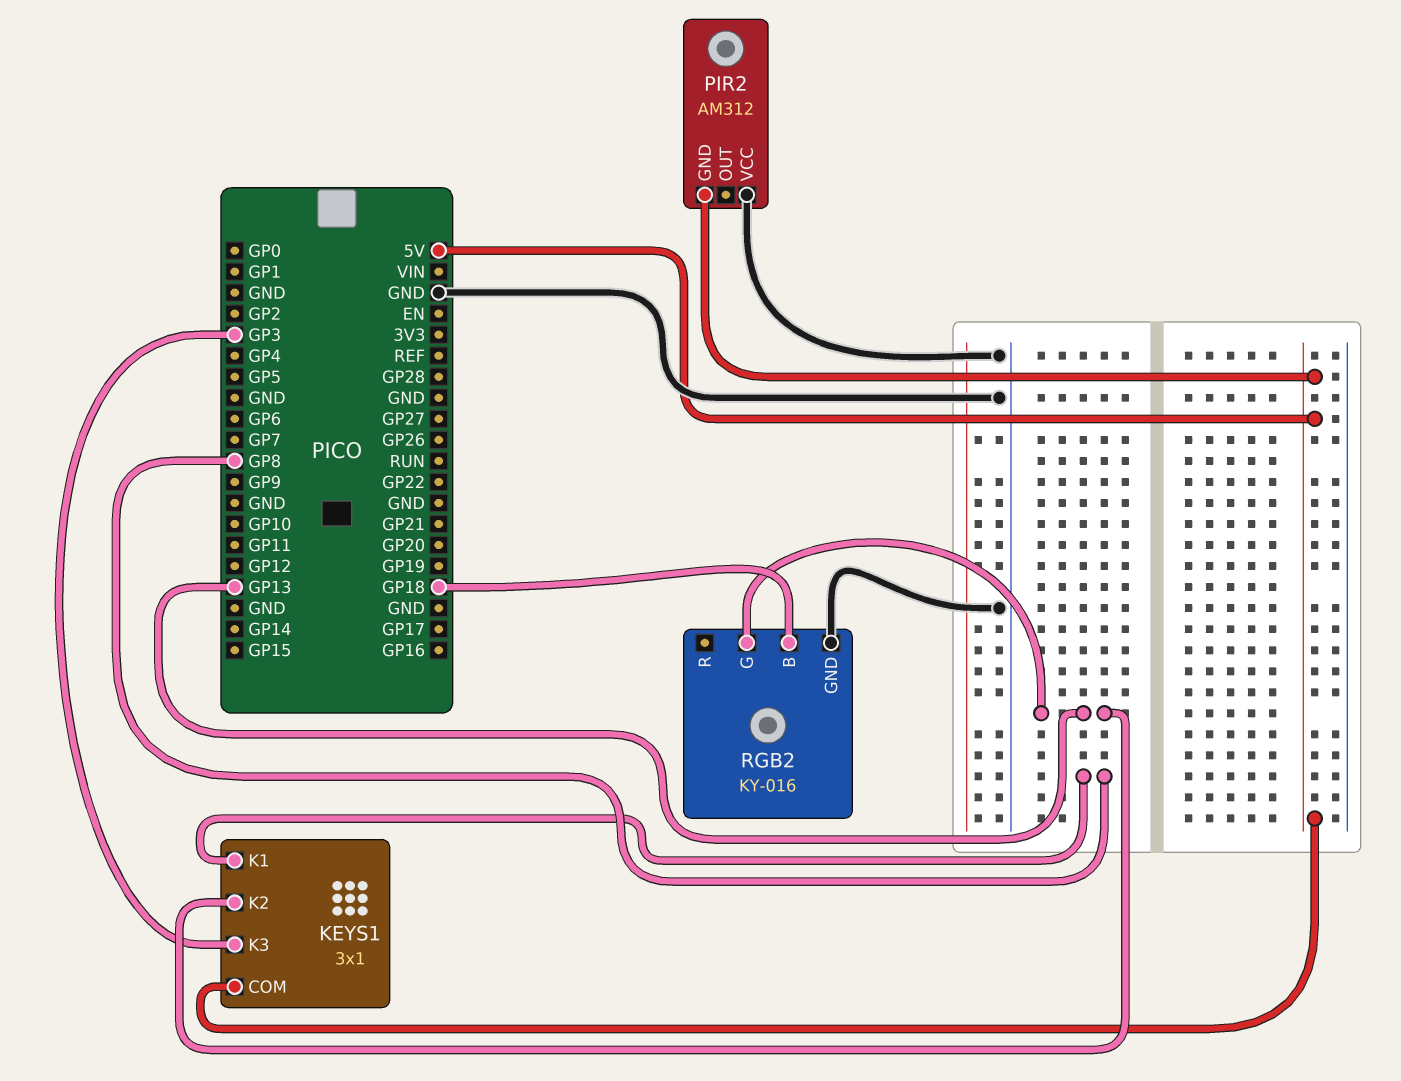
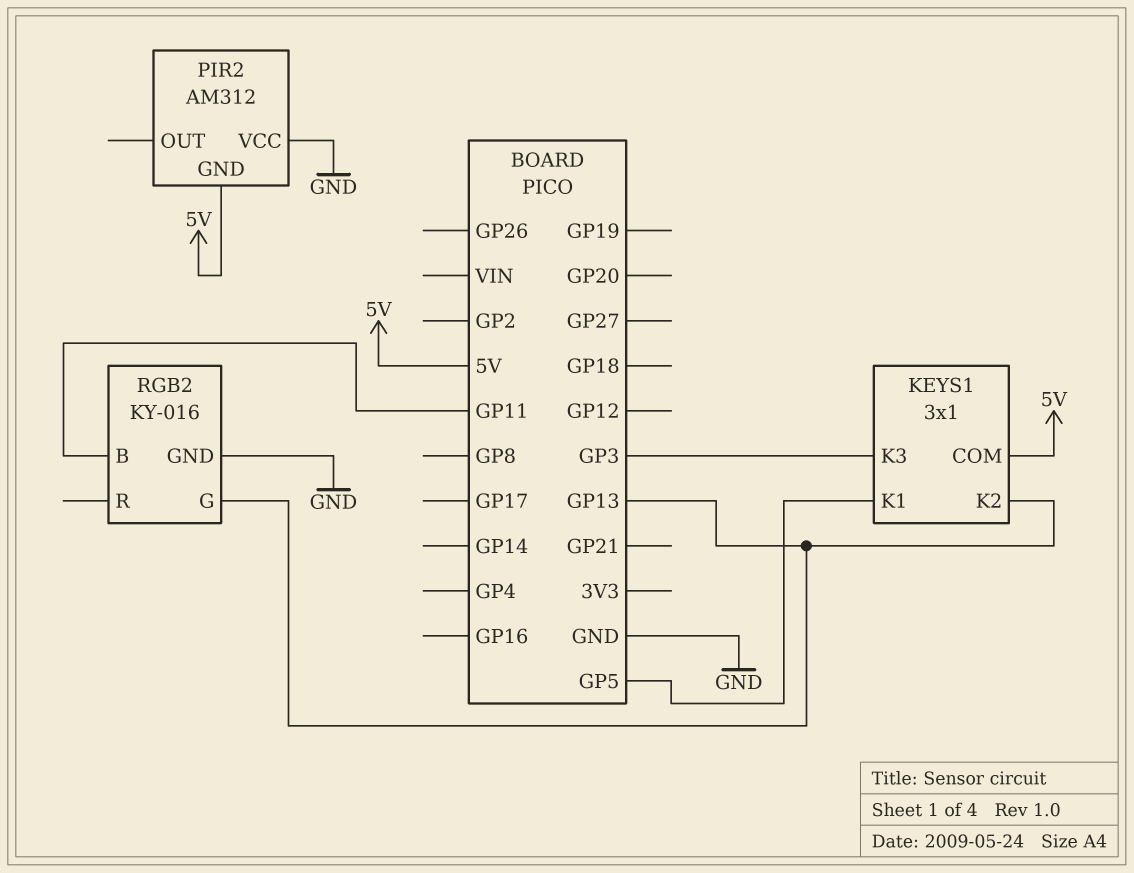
KEYS1 pin K1: GP8 -> GP5
RGB2 pin B: GP18 -> GP11

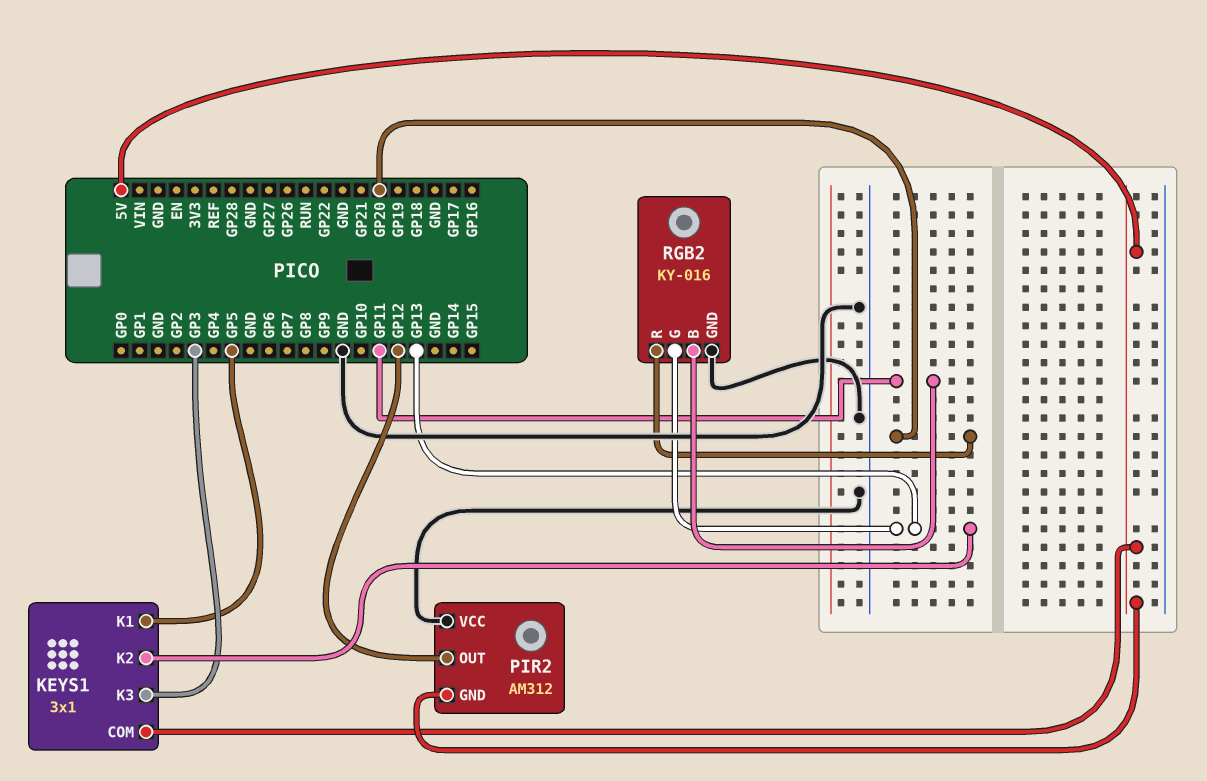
PIR2 pin OUT: none -> GP12
RGB2 pin R: none -> GP20

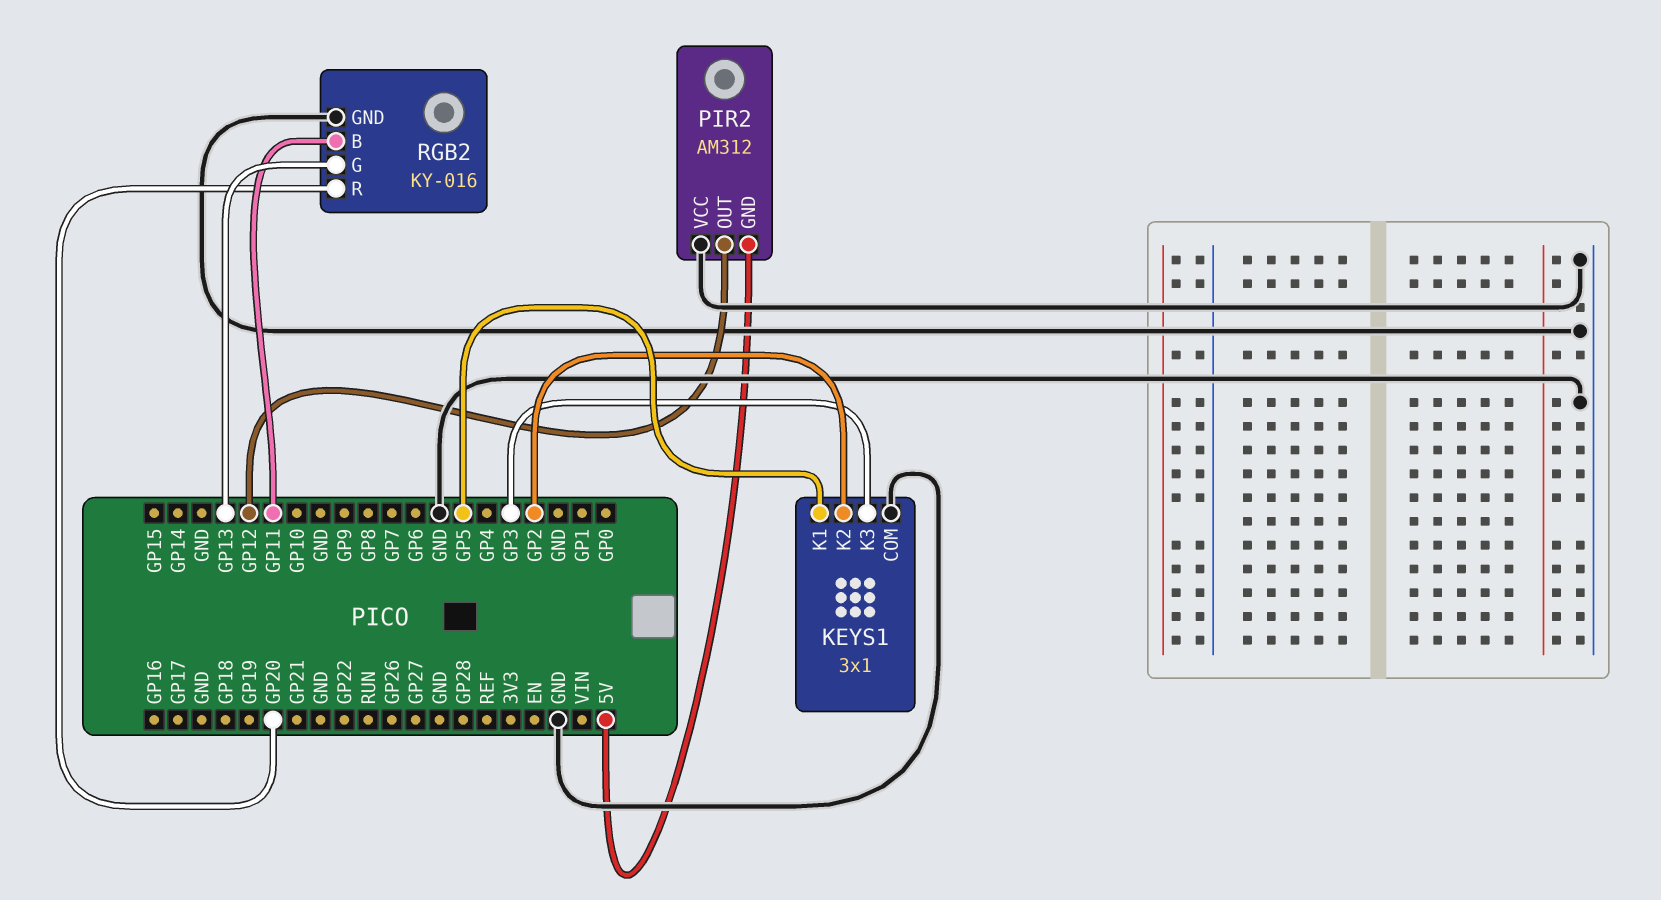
KEYS1 pin COM: 5V -> GND
KEYS1 pin K2: GP13 -> GP2

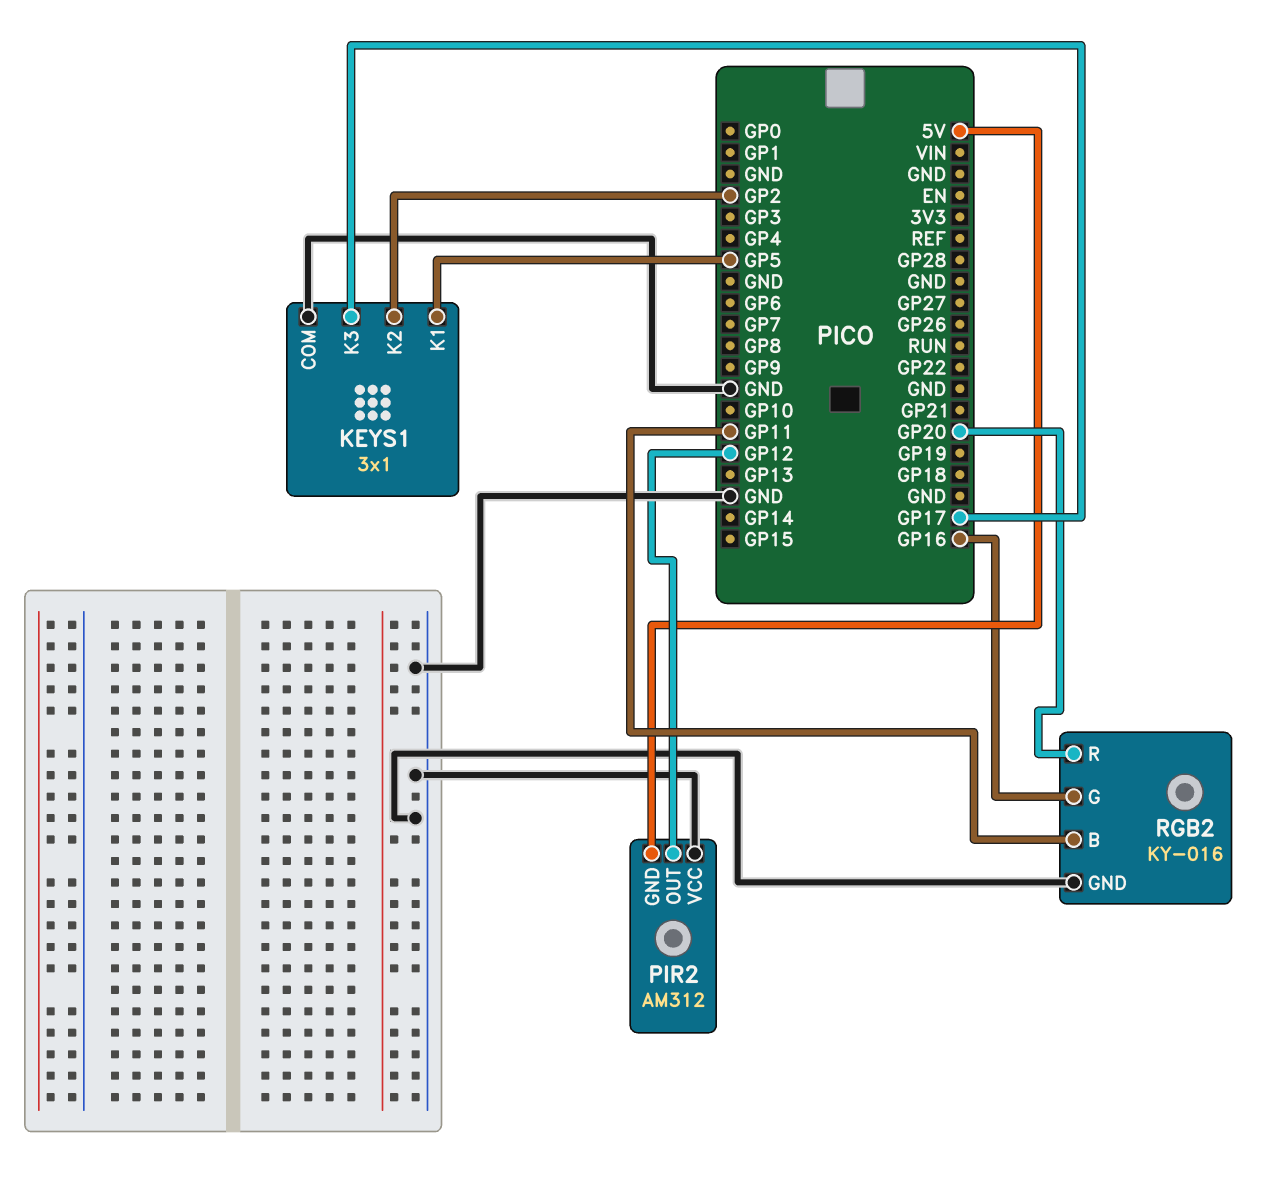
KEYS1 pin K3: GP3 -> GP17
RGB2 pin G: GP13 -> GP16

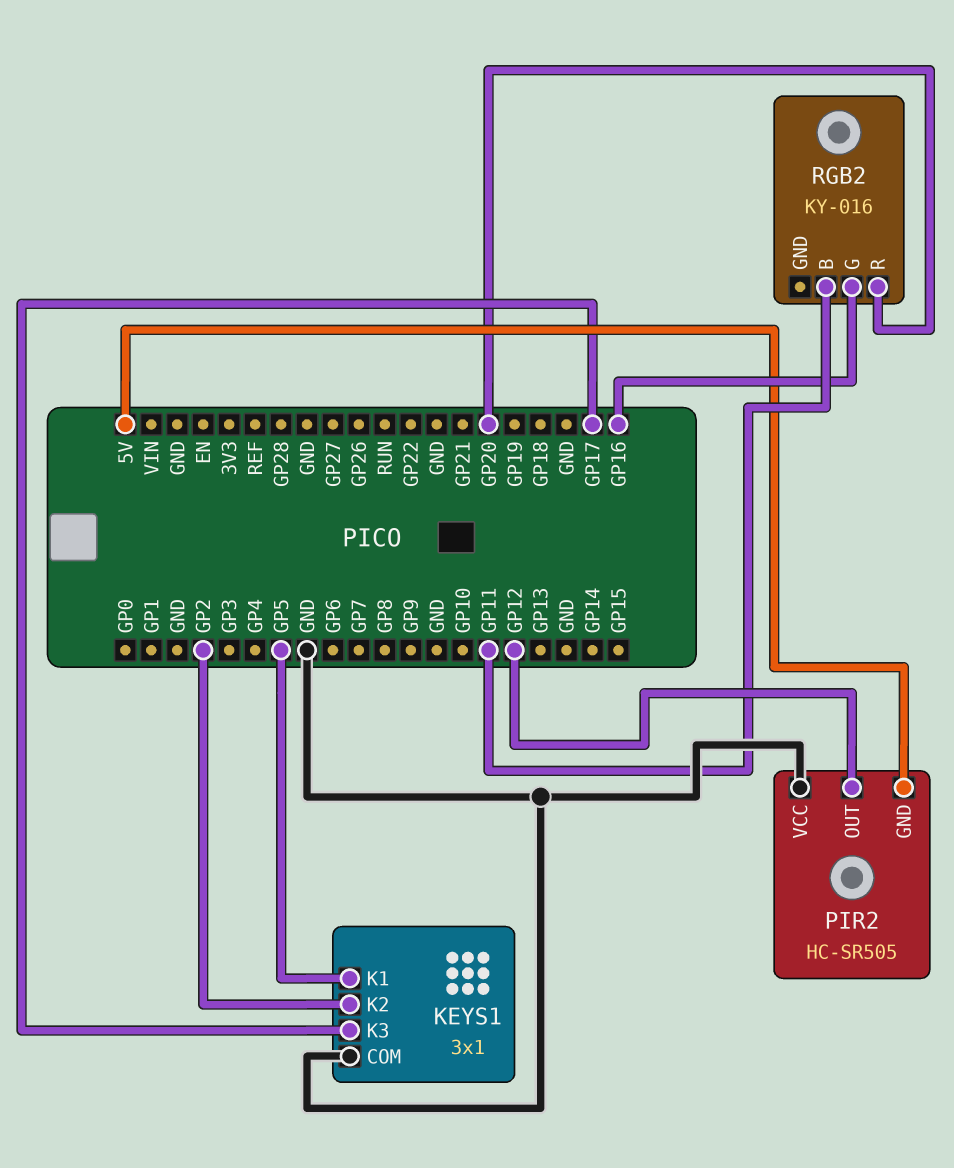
PIR2: AM312 -> HC-SR505
RGB2 pin GND: GND -> none

